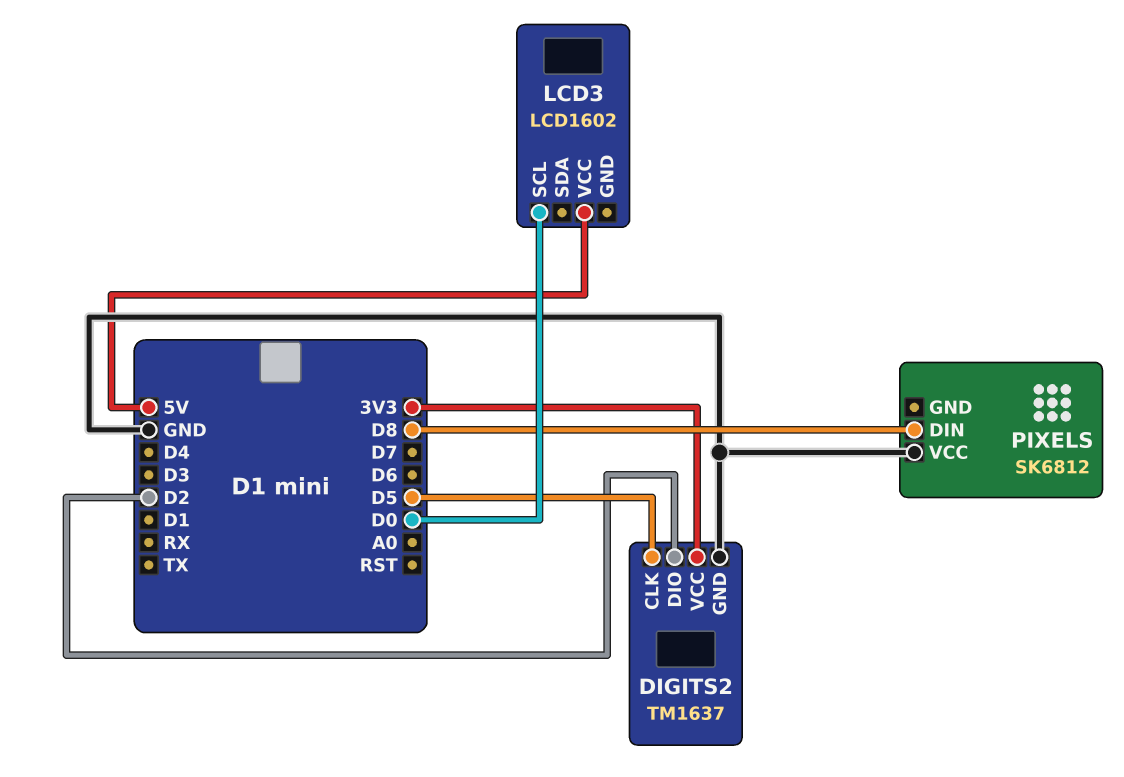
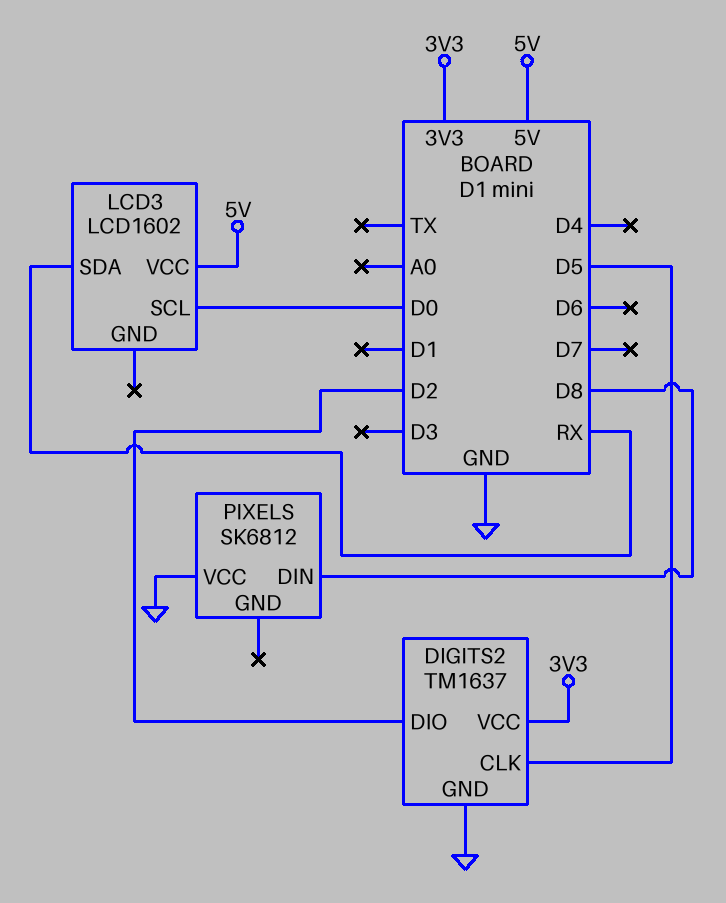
LCD3 pin SDA: none -> RX

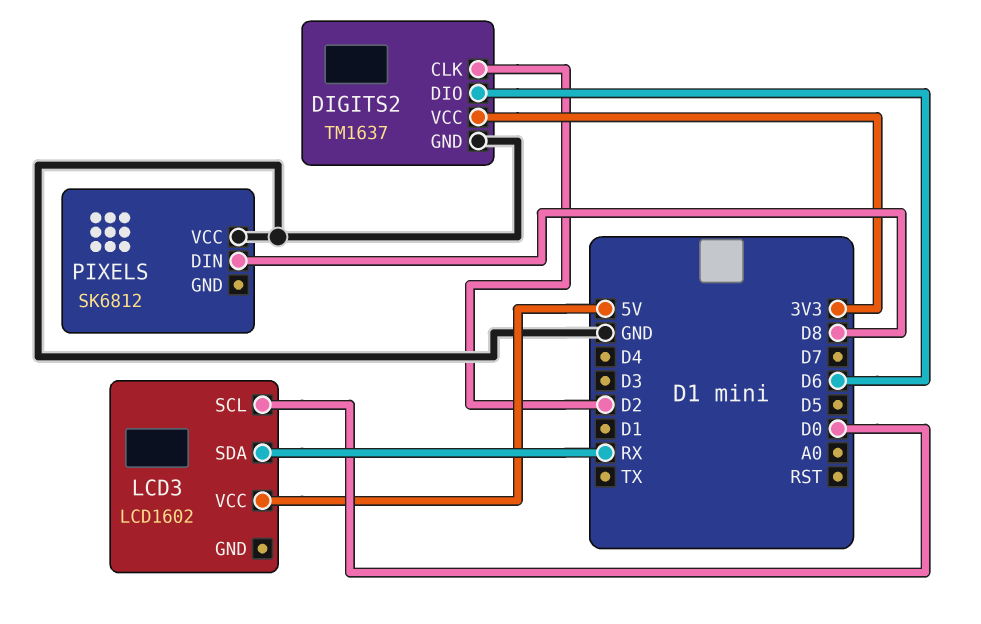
DIGITS2 pin CLK: D5 -> D2
DIGITS2 pin DIO: D2 -> D6

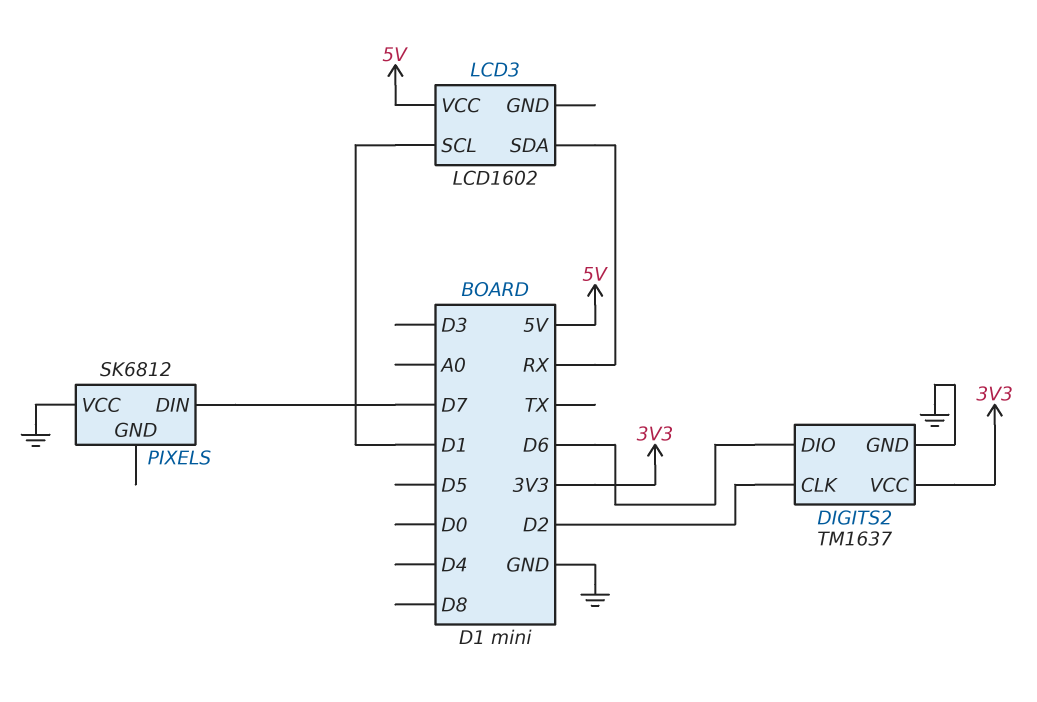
LCD3 pin SCL: D0 -> D1
PIXELS pin DIN: D8 -> D7

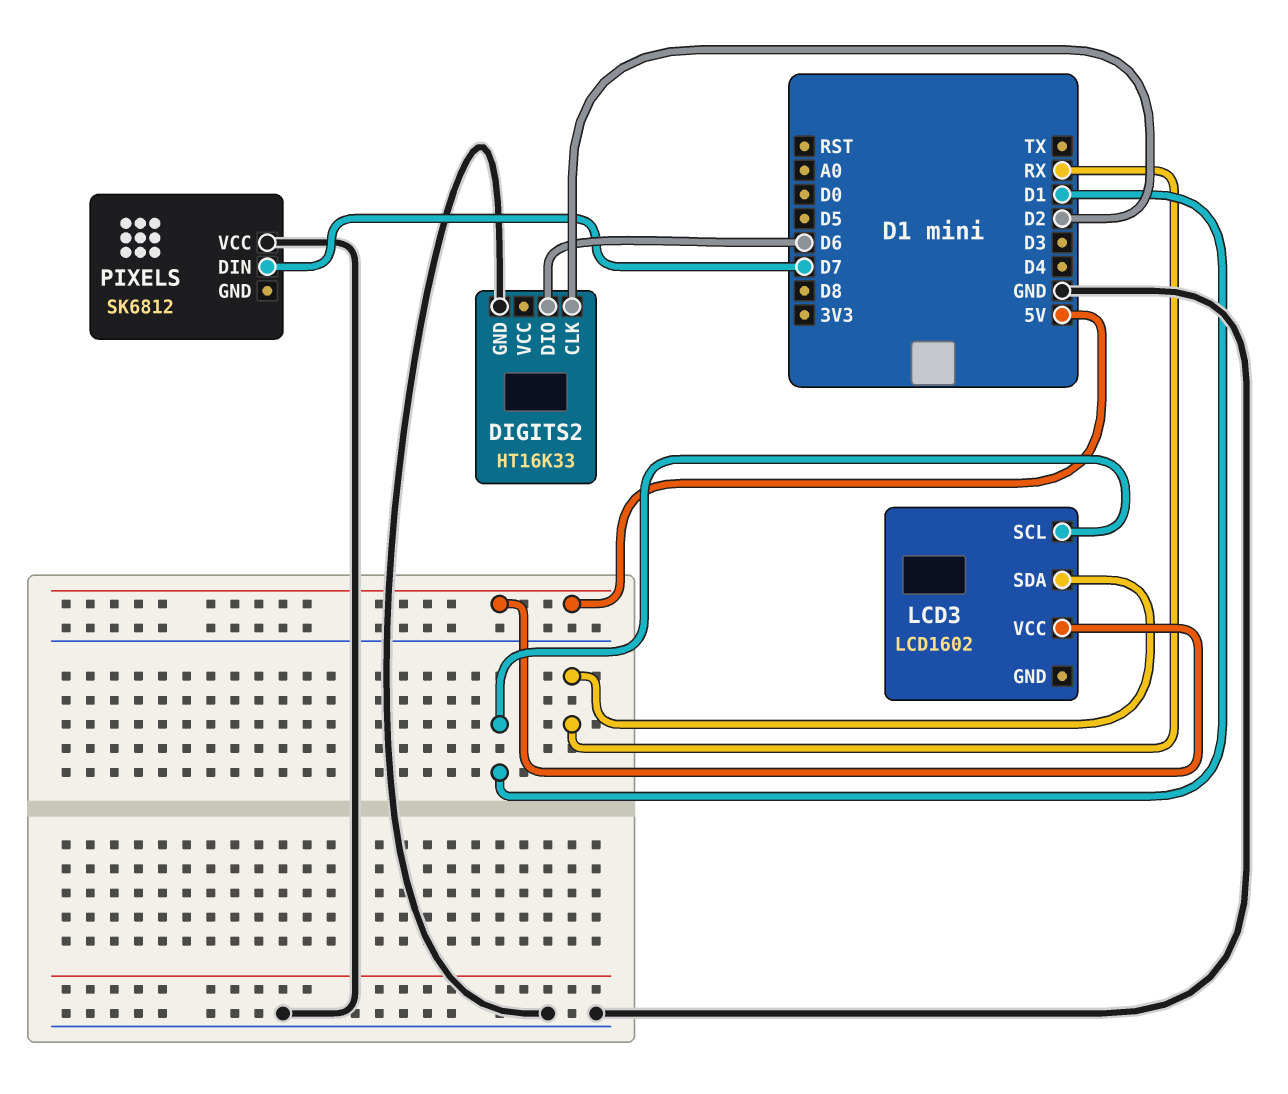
DIGITS2: TM1637 -> HT16K33
DIGITS2 pin VCC: 3V3 -> none

